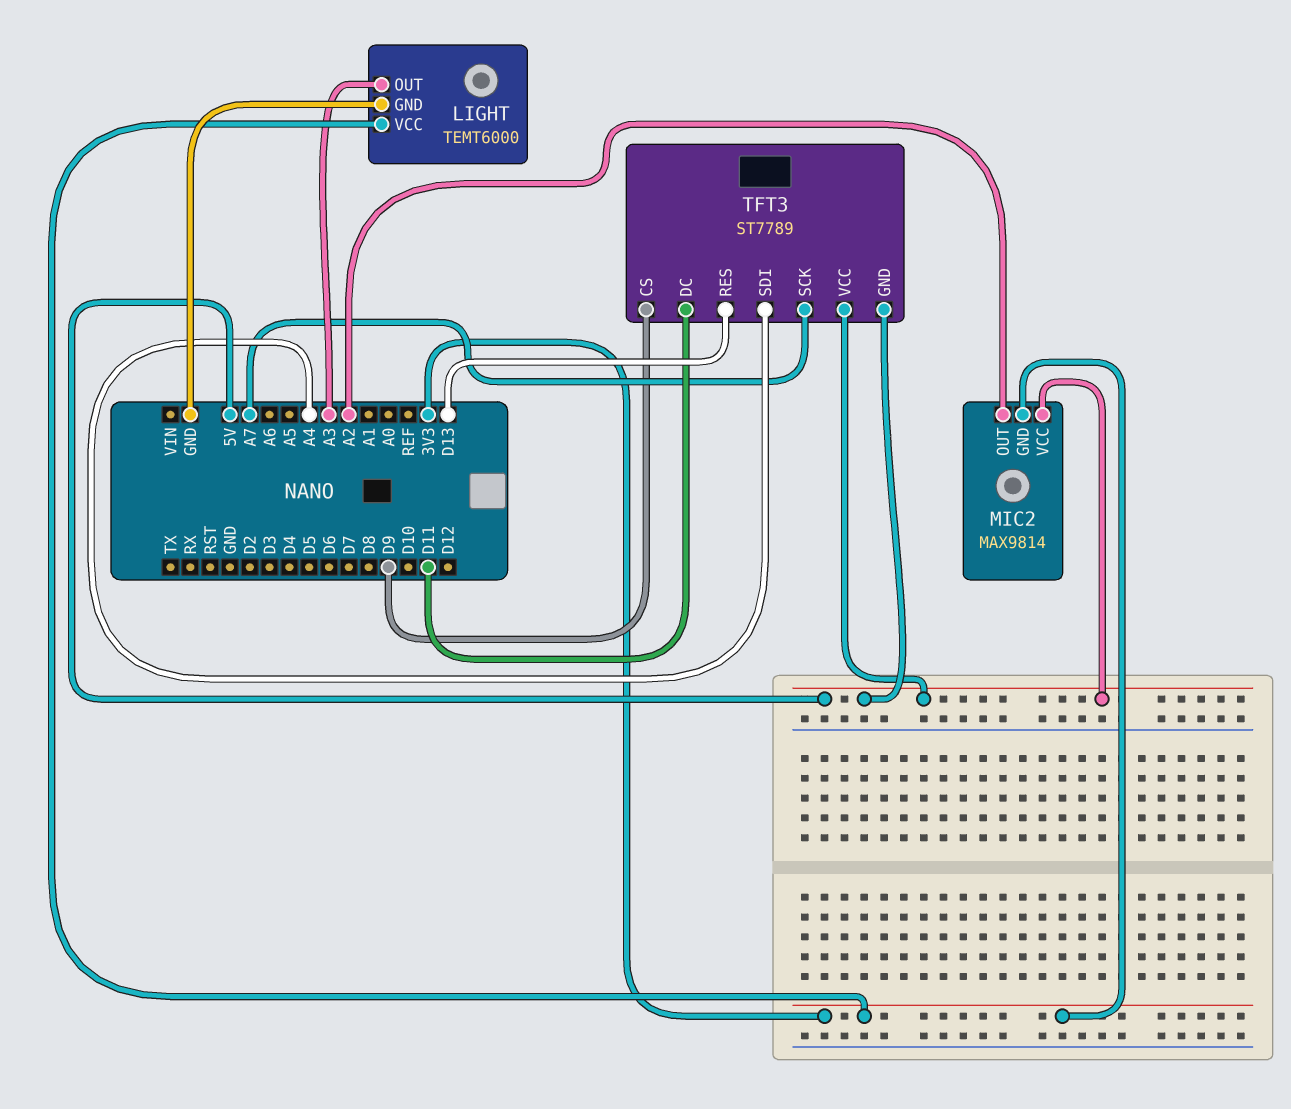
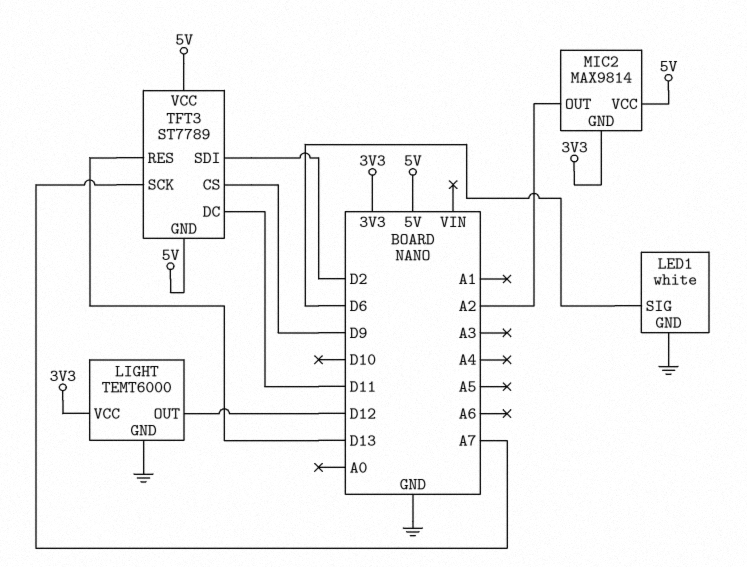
LED1: none -> white
LED1 pin GND: none -> GND
LED1 pin SIG: none -> D6
LIGHT pin OUT: A3 -> D12
TFT3 pin SDI: A4 -> D2

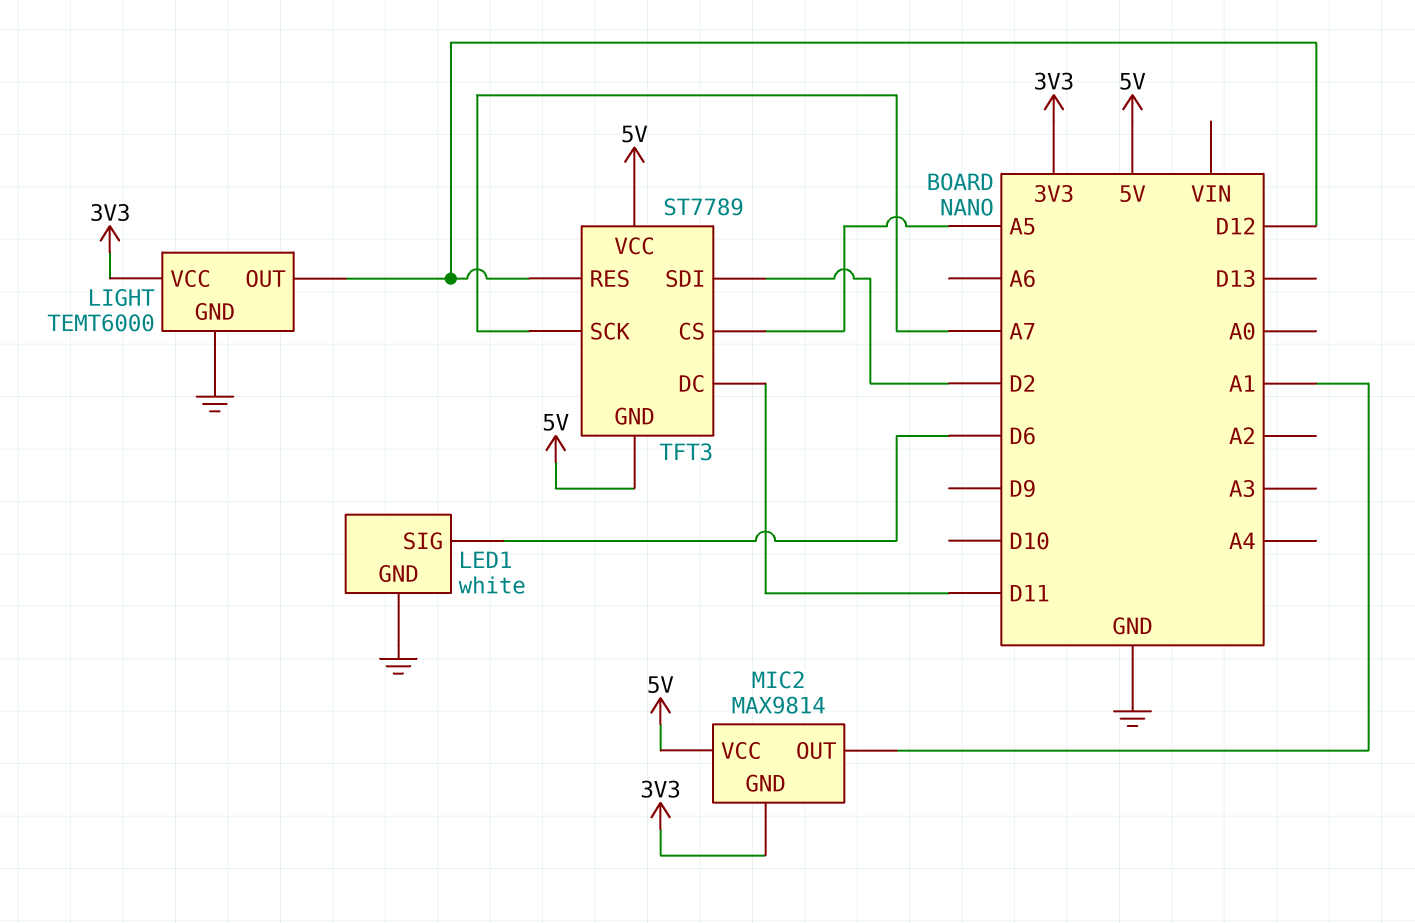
MIC2 pin OUT: A2 -> A1
TFT3 pin CS: D9 -> A5
TFT3 pin RES: D13 -> D12

